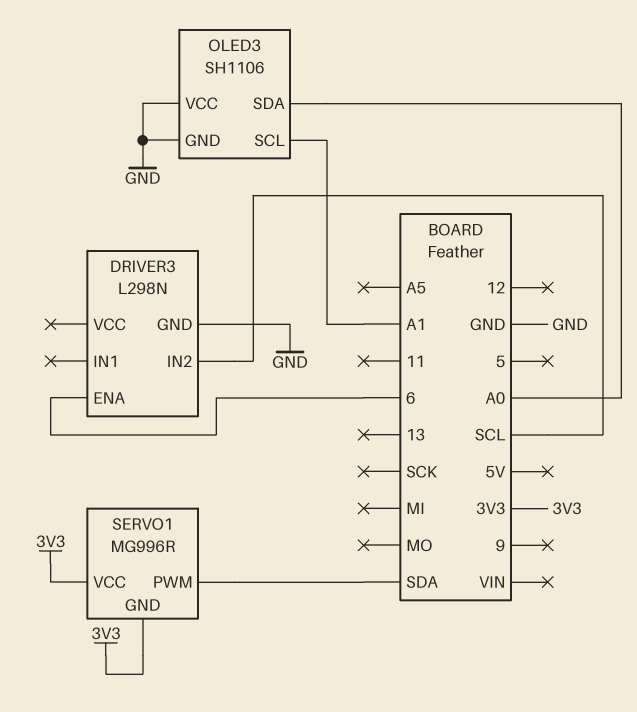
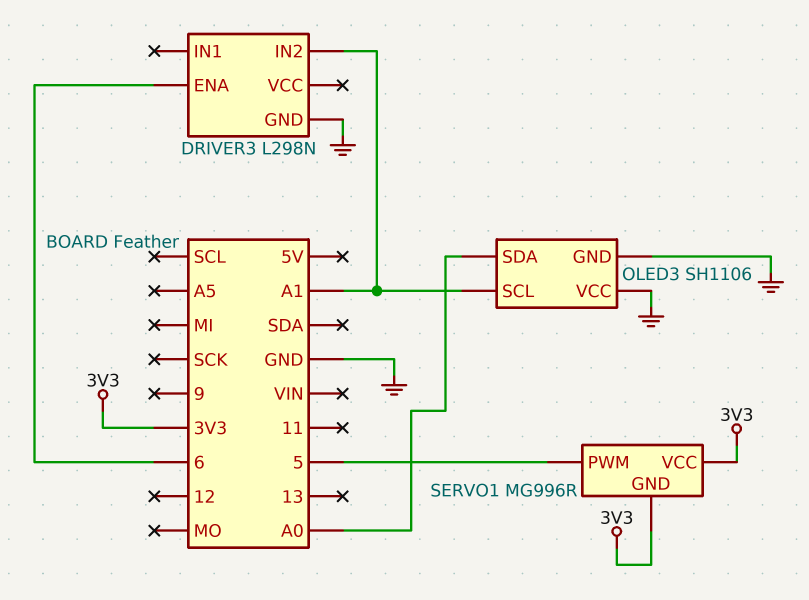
DRIVER3 pin IN2: SCL -> A1
SERVO1 pin PWM: SDA -> 5

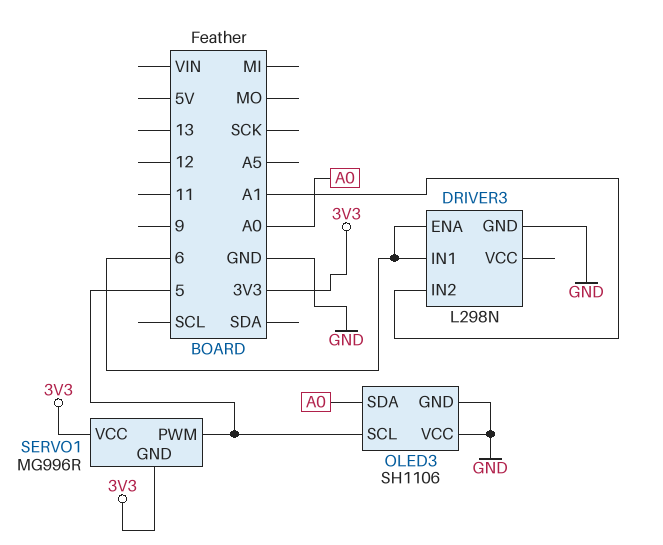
DRIVER3 pin IN1: none -> 6
OLED3 pin SCL: A1 -> 5

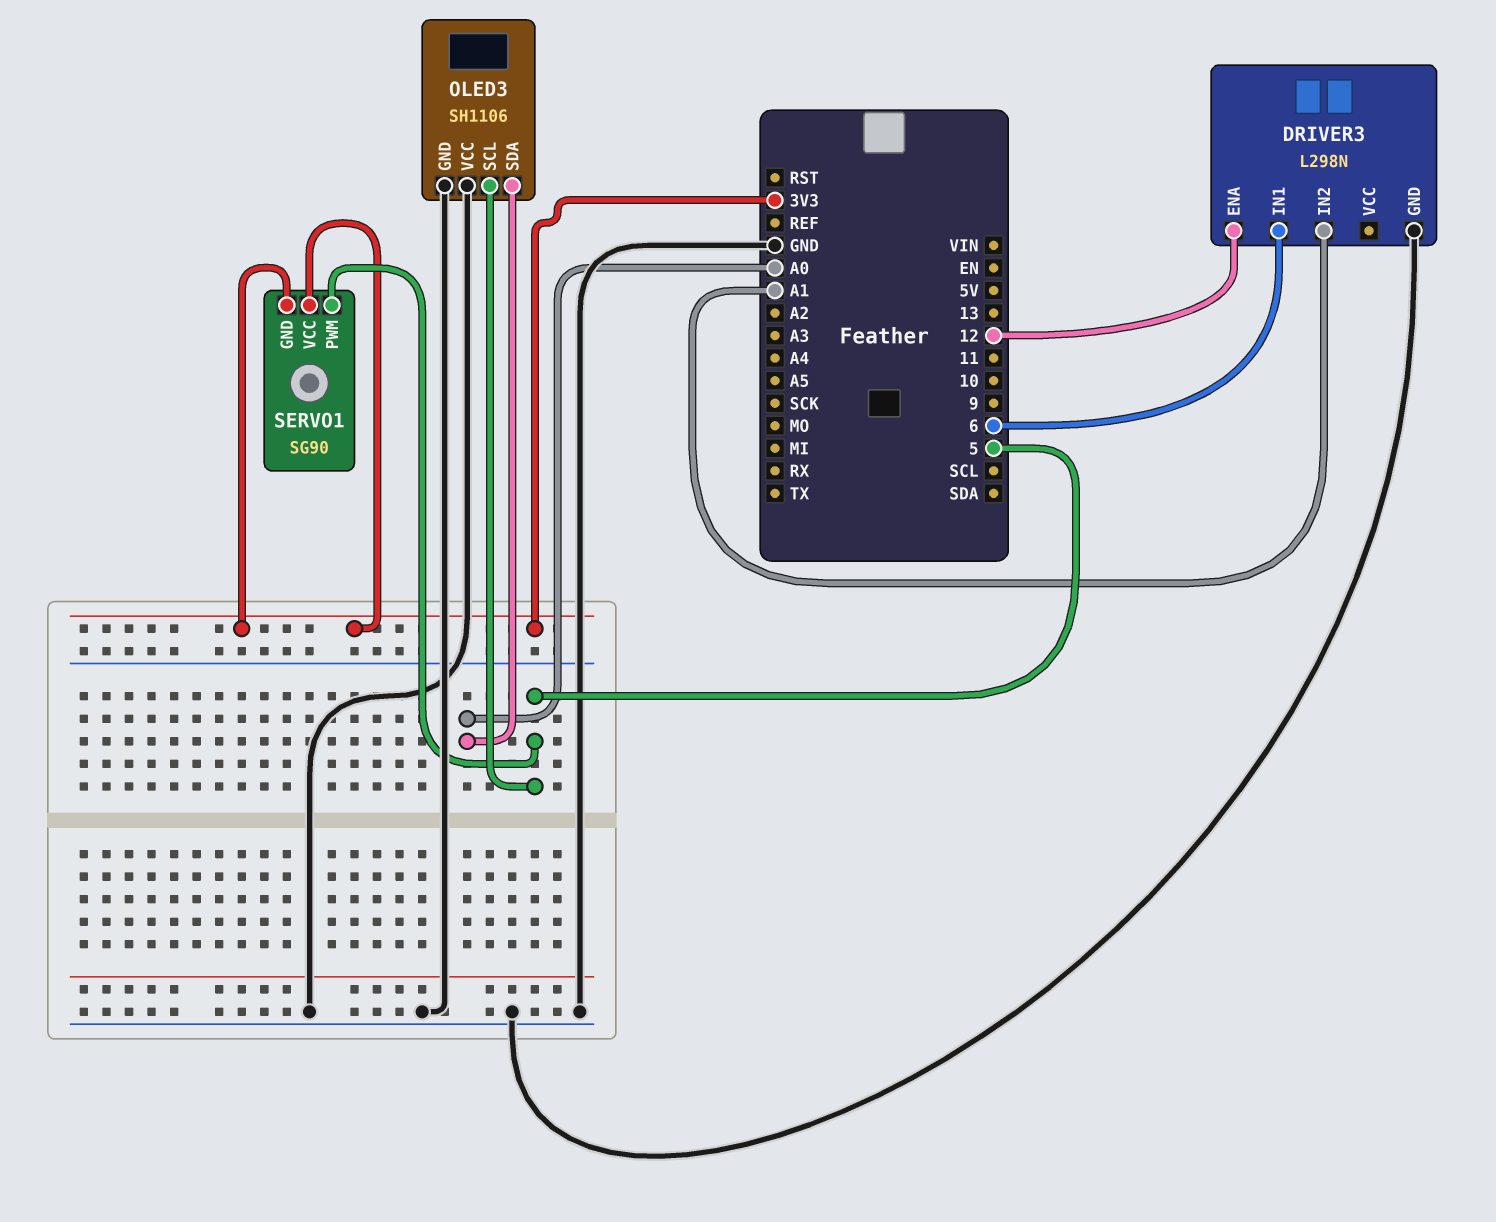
DRIVER3 pin ENA: 6 -> 12
SERVO1: MG996R -> SG90

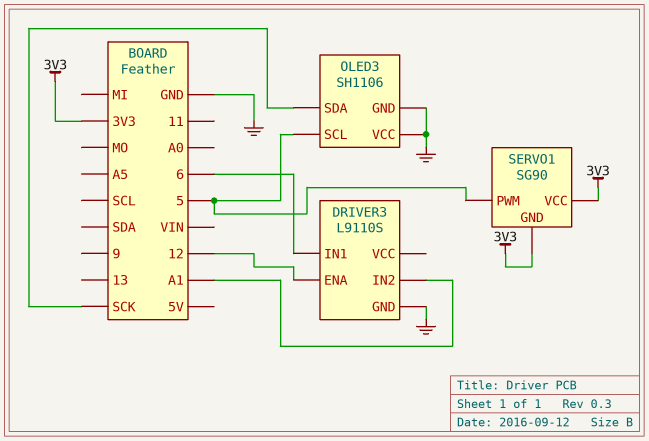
DRIVER3: L298N -> L9110S
OLED3 pin SDA: A0 -> SCK

